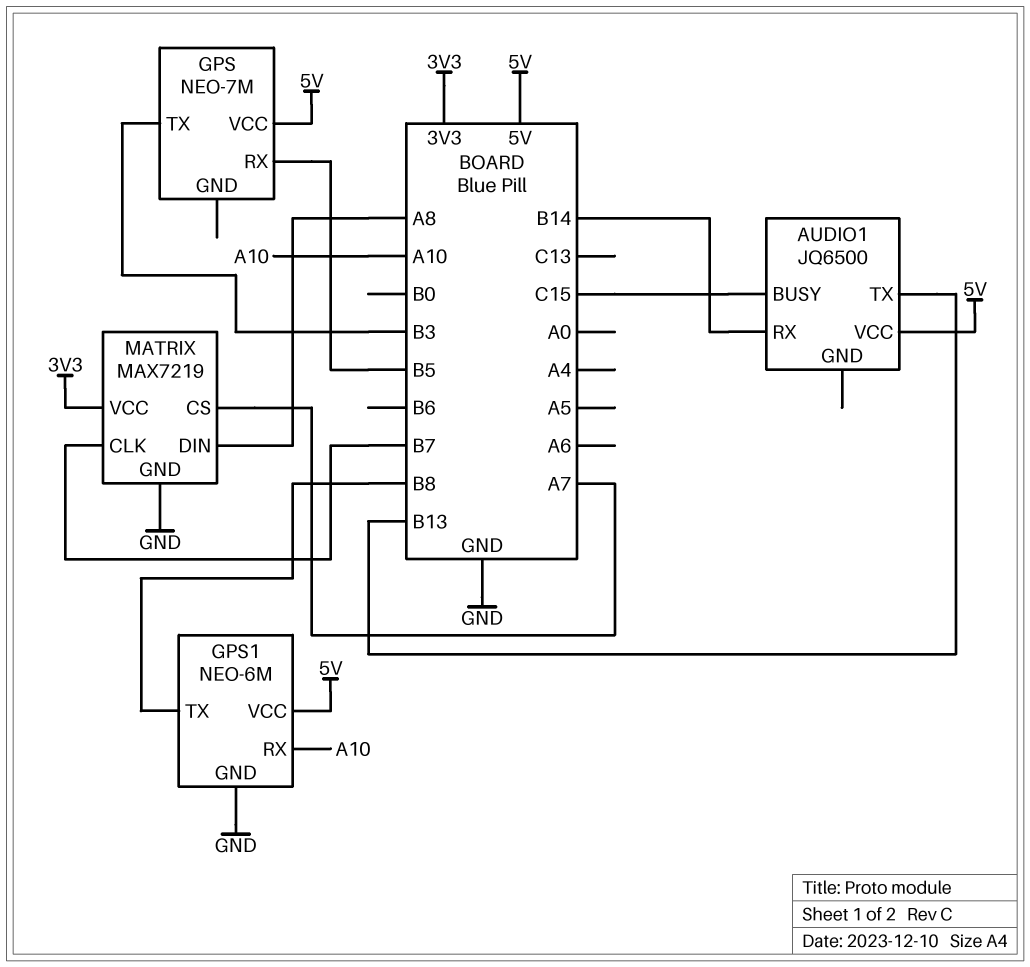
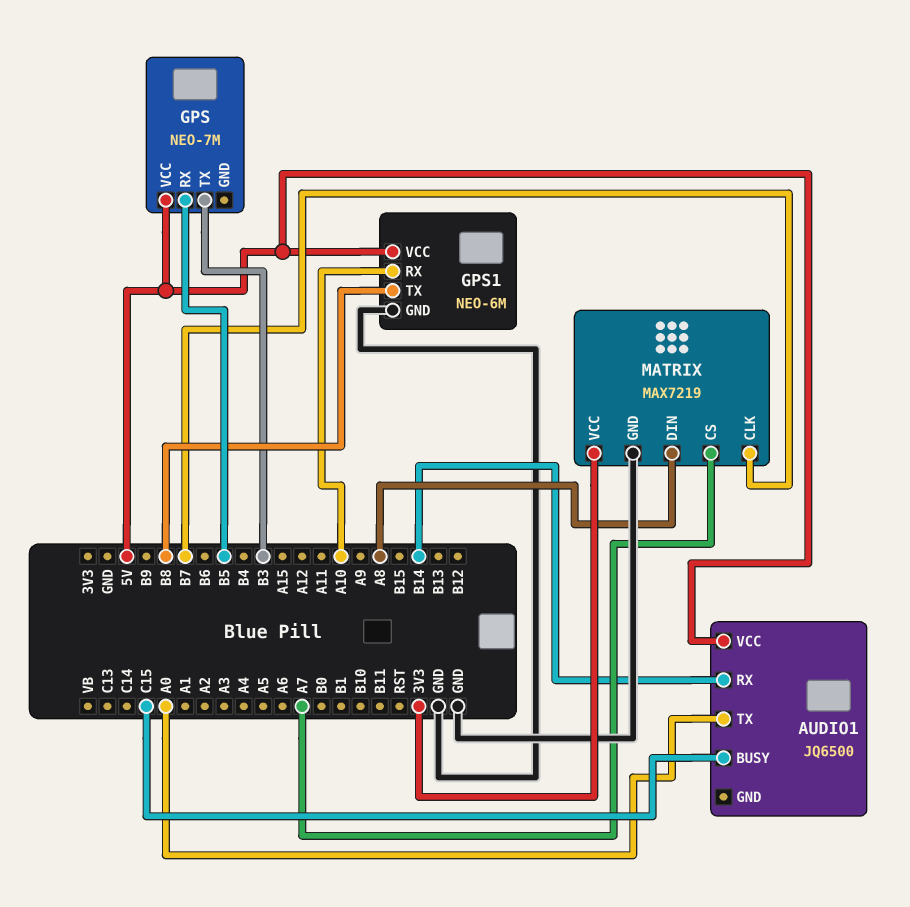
AUDIO1 pin TX: B13 -> A0

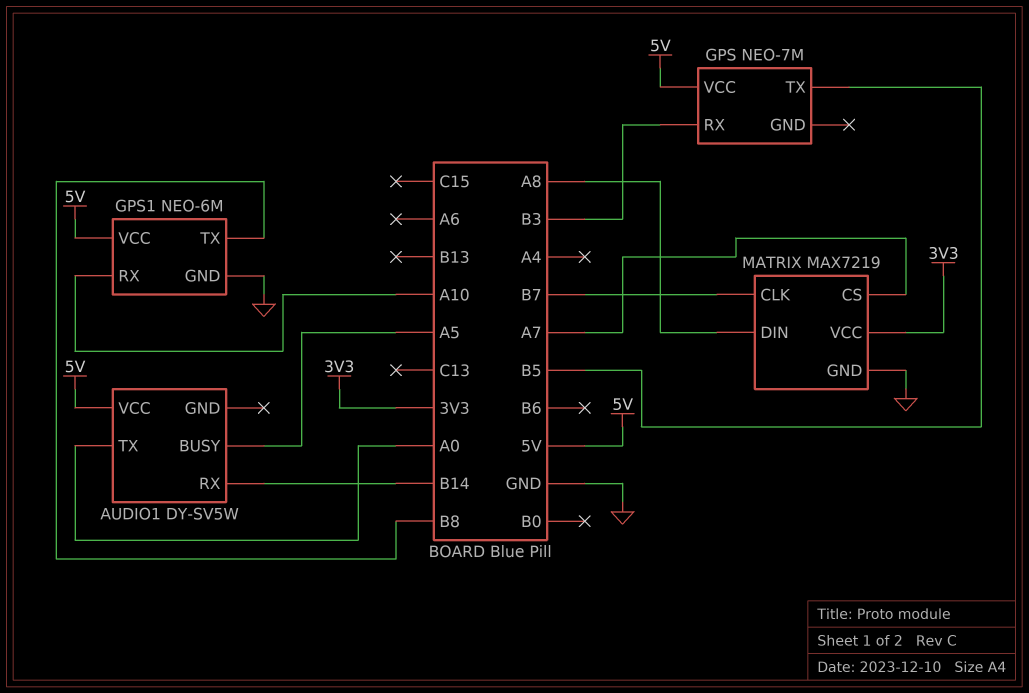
AUDIO1: JQ6500 -> DY-SV5W
AUDIO1 pin BUSY: C15 -> A5
GPS pin RX: B5 -> B3
GPS pin TX: B3 -> B5

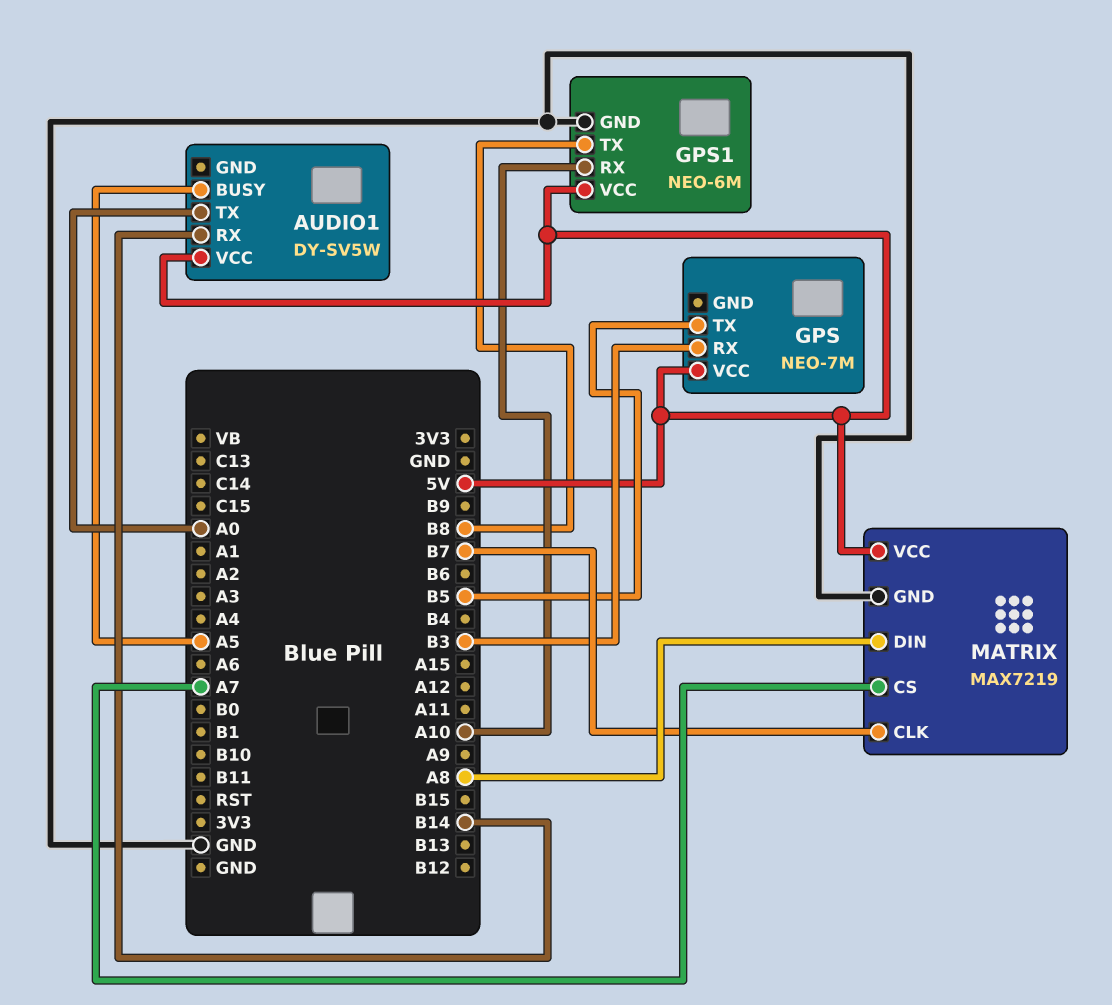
MATRIX pin VCC: 3V3 -> 5V

